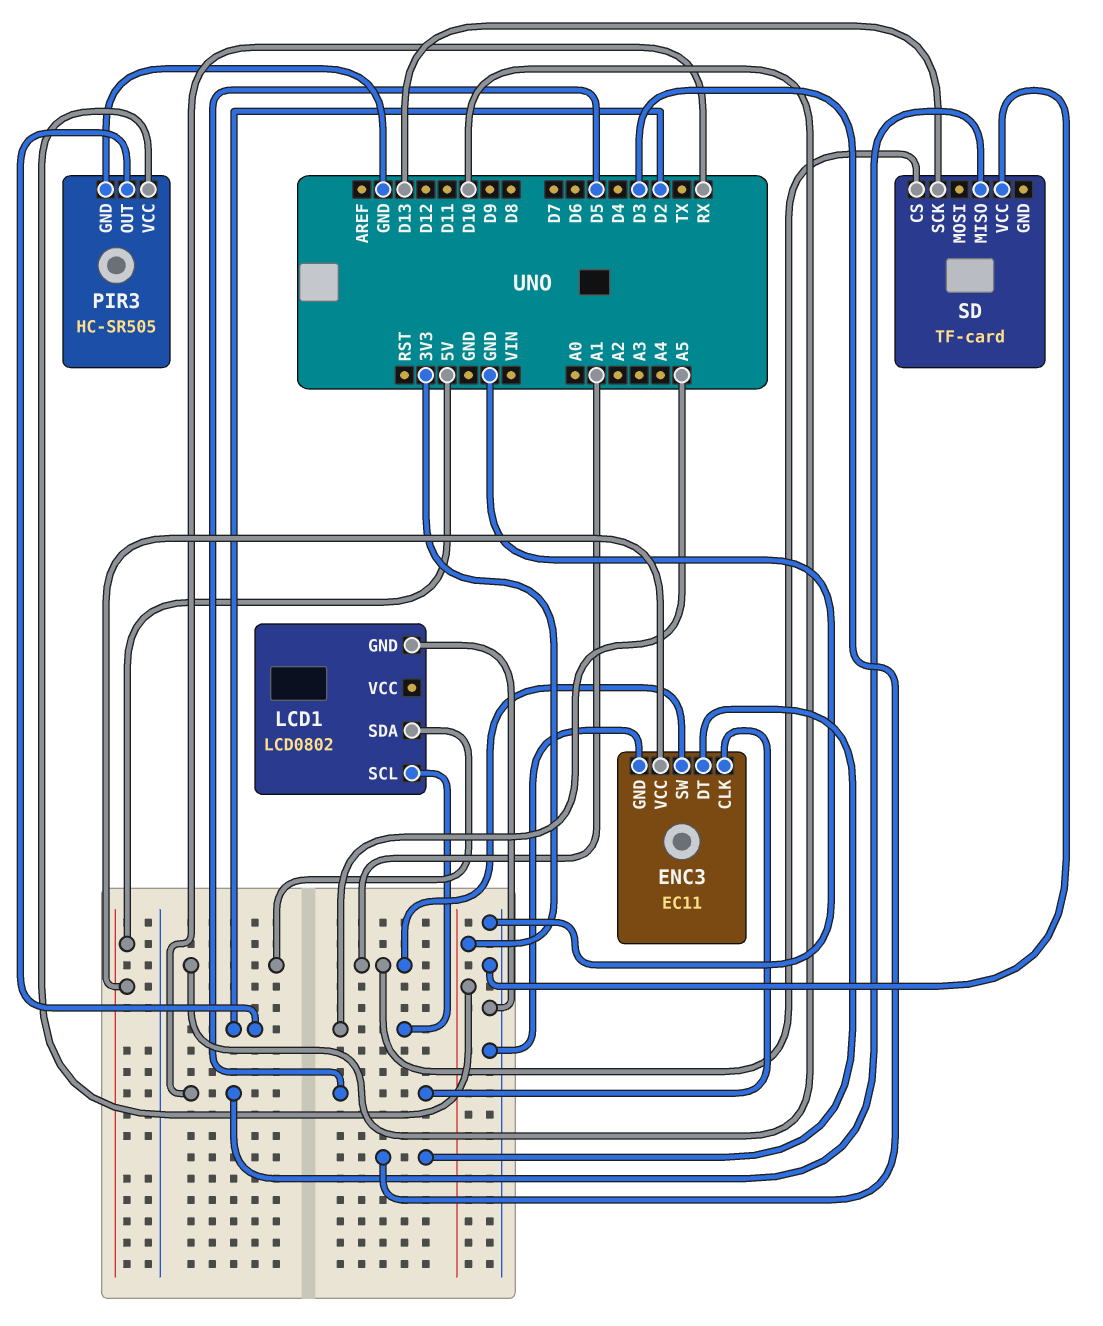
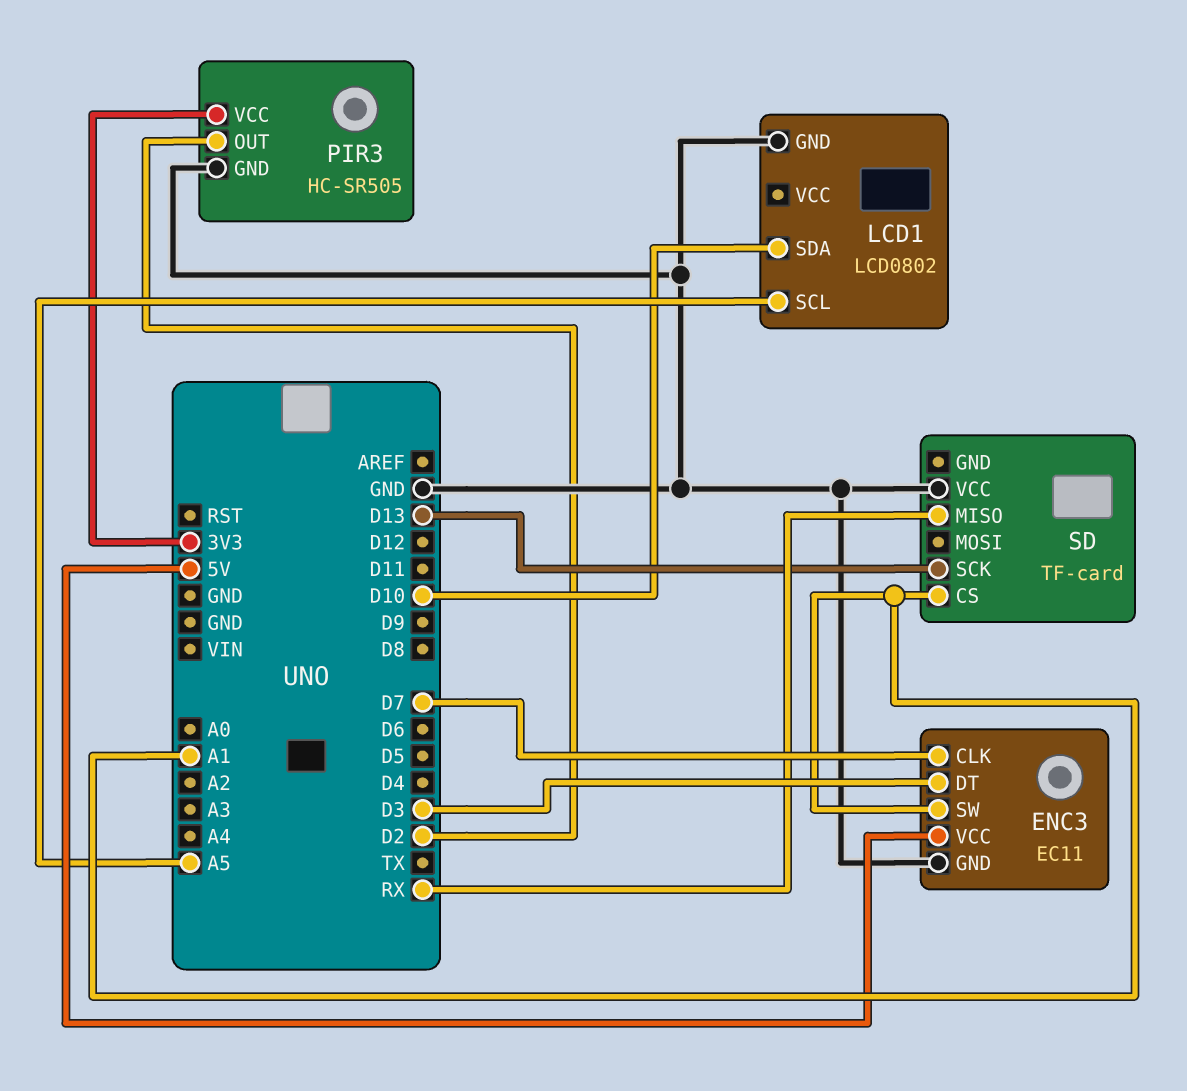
ENC3 pin CLK: D5 -> D7

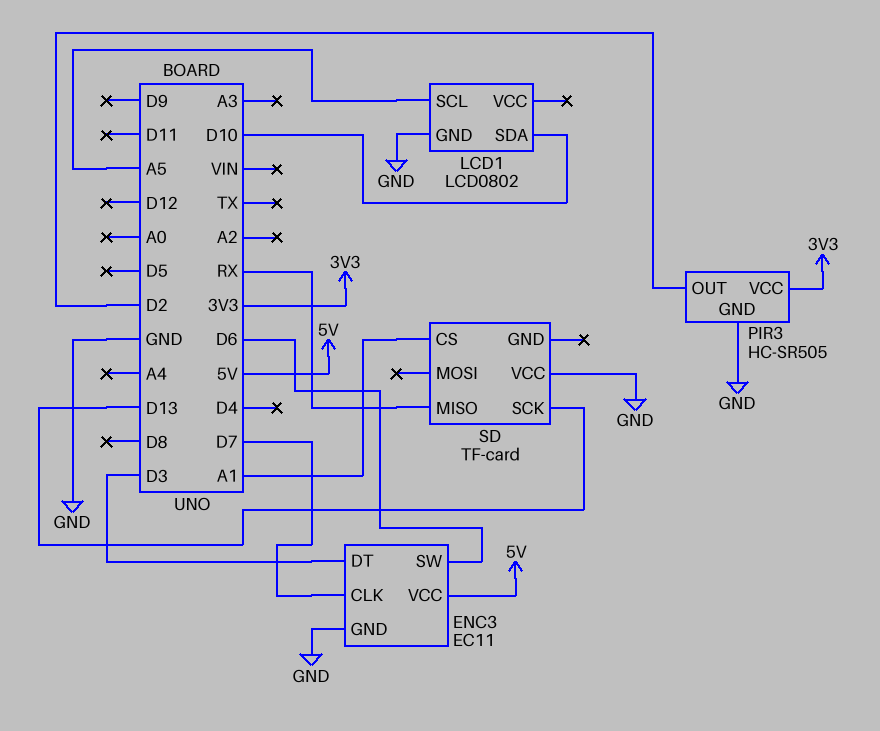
ENC3 pin SW: A1 -> D6

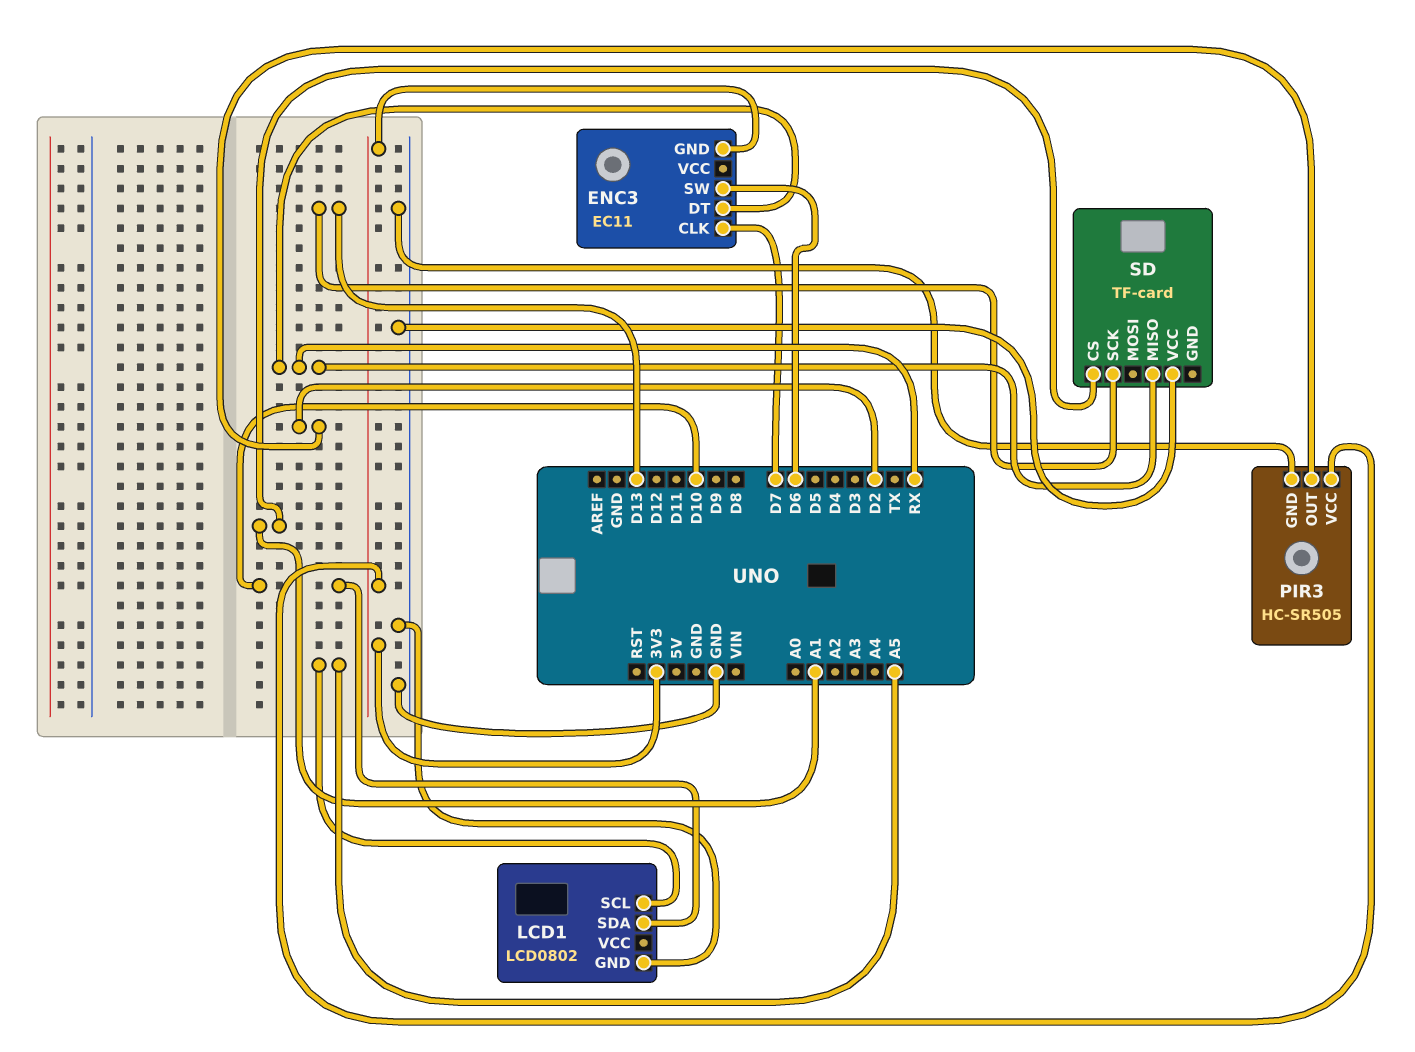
ENC3 pin DT: D3 -> RX
ENC3 pin GND: GND -> 3V3
ENC3 pin VCC: 5V -> none

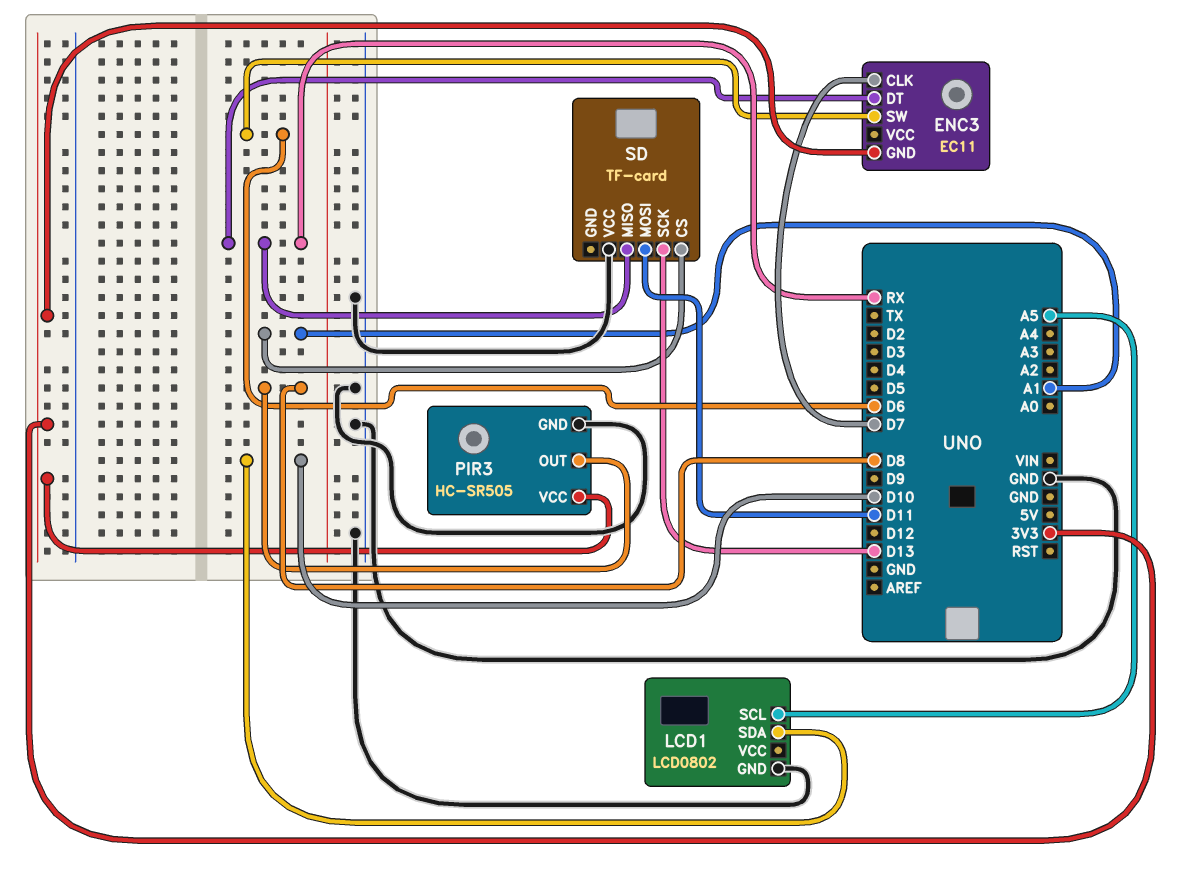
PIR3 pin OUT: D2 -> D8
SD pin MOSI: none -> D11

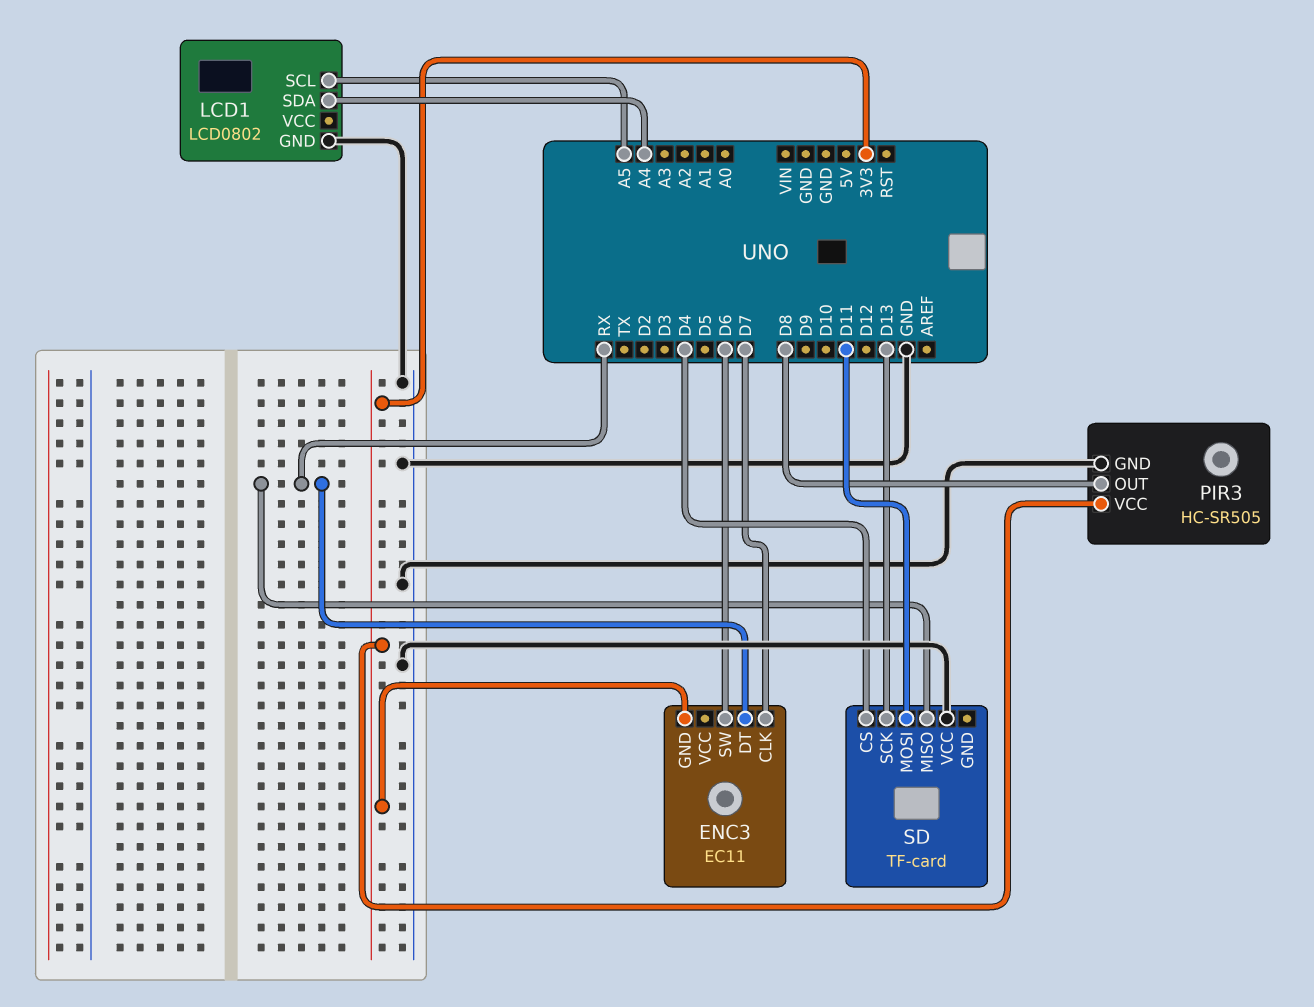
LCD1 pin SDA: D10 -> A4
SD pin CS: A1 -> D4

